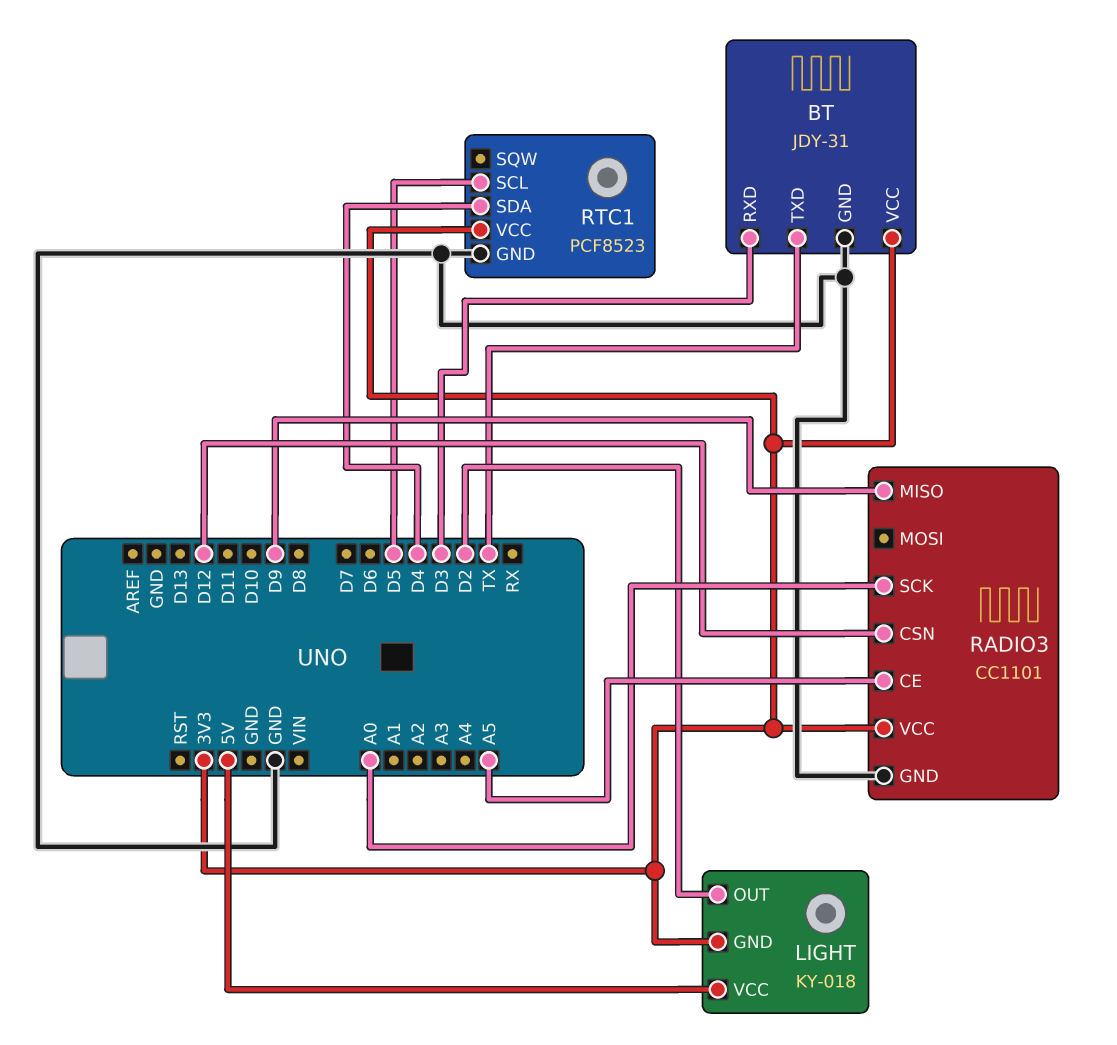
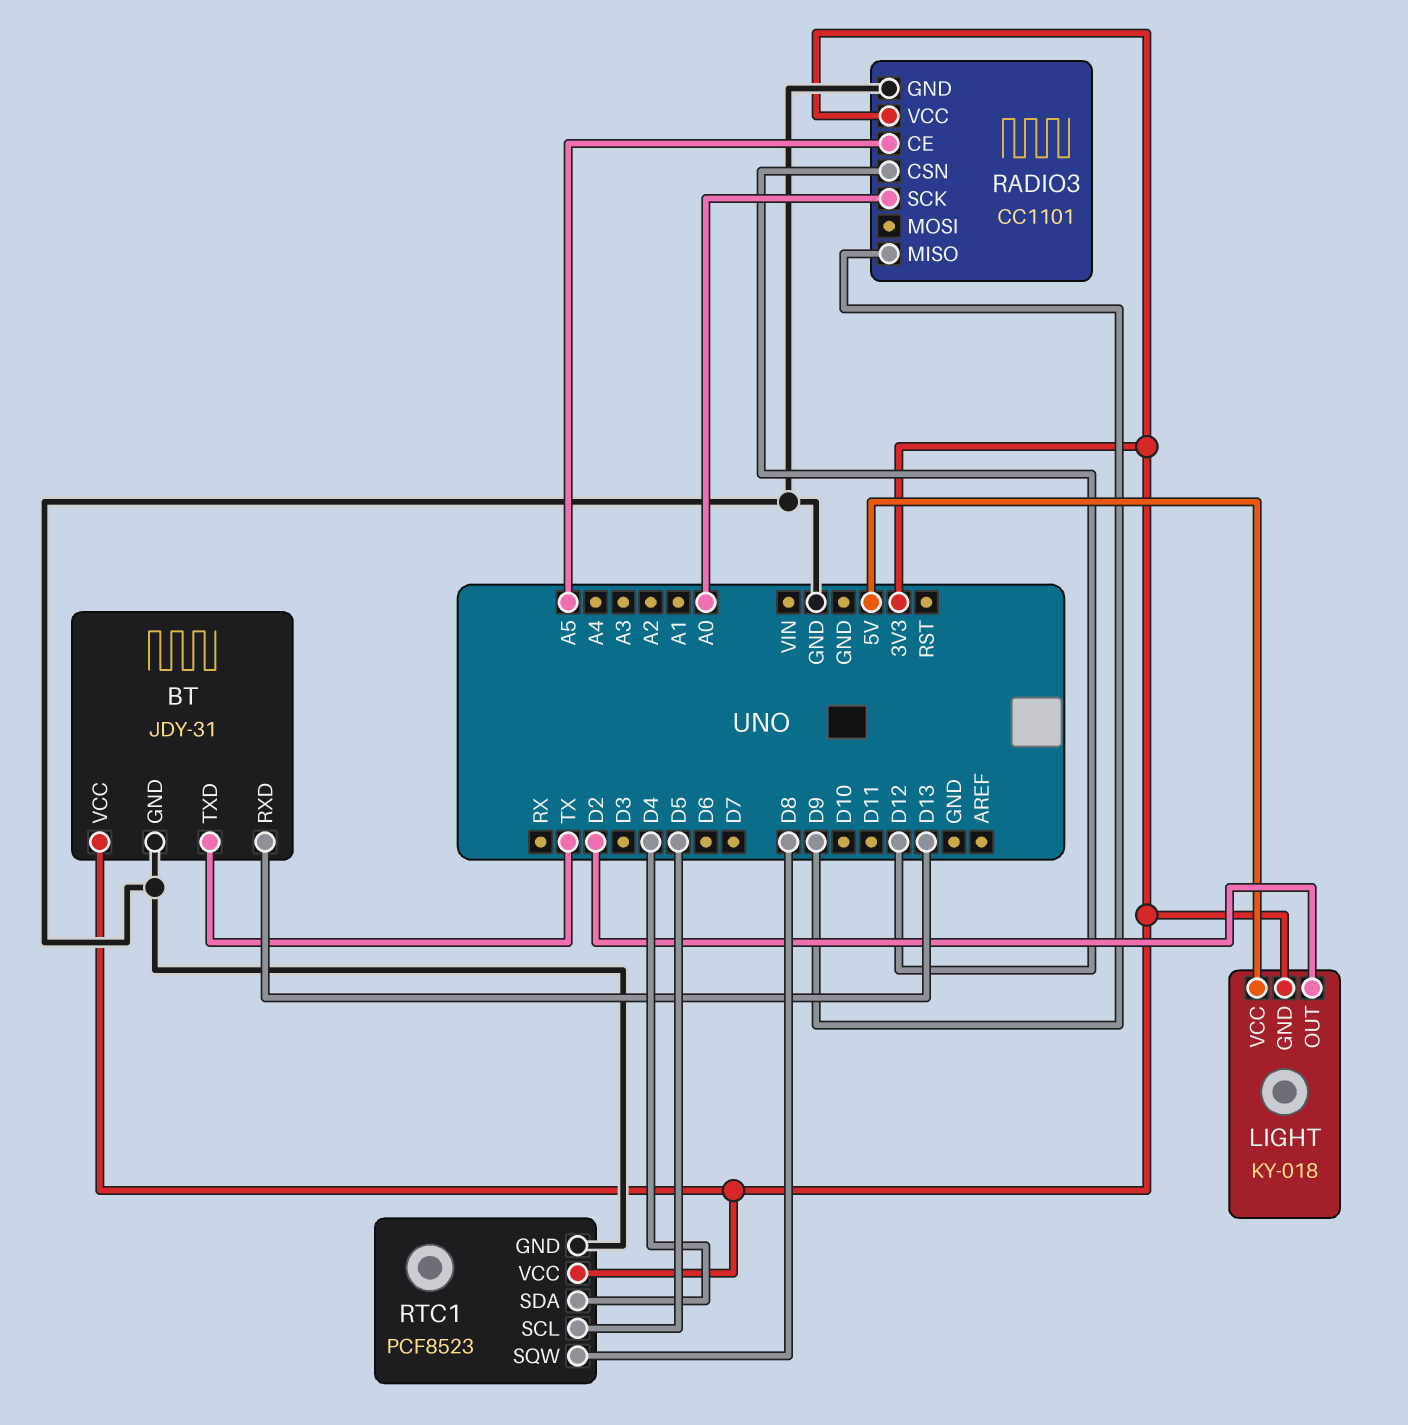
BT pin RXD: D3 -> D13
RTC1 pin SQW: none -> D8

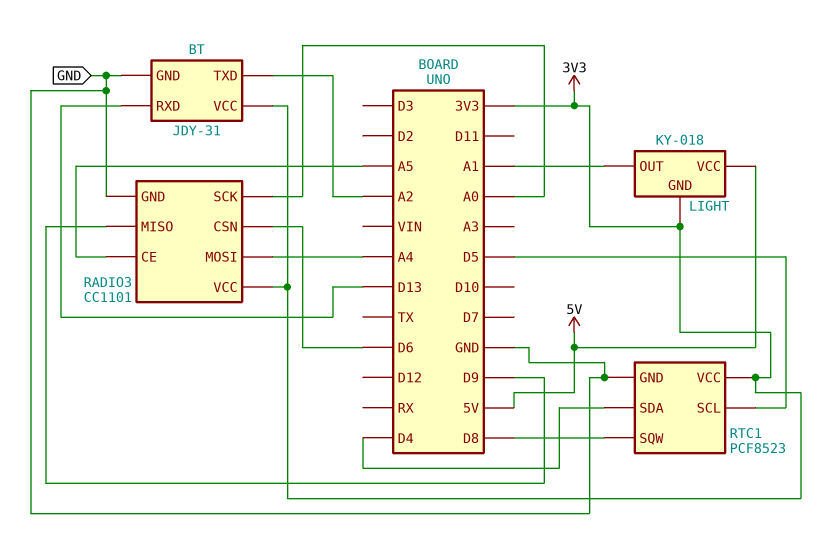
BT pin TXD: TX -> A2
LIGHT pin OUT: D2 -> A1
RADIO3 pin CSN: D12 -> D6
RADIO3 pin MOSI: none -> A4

